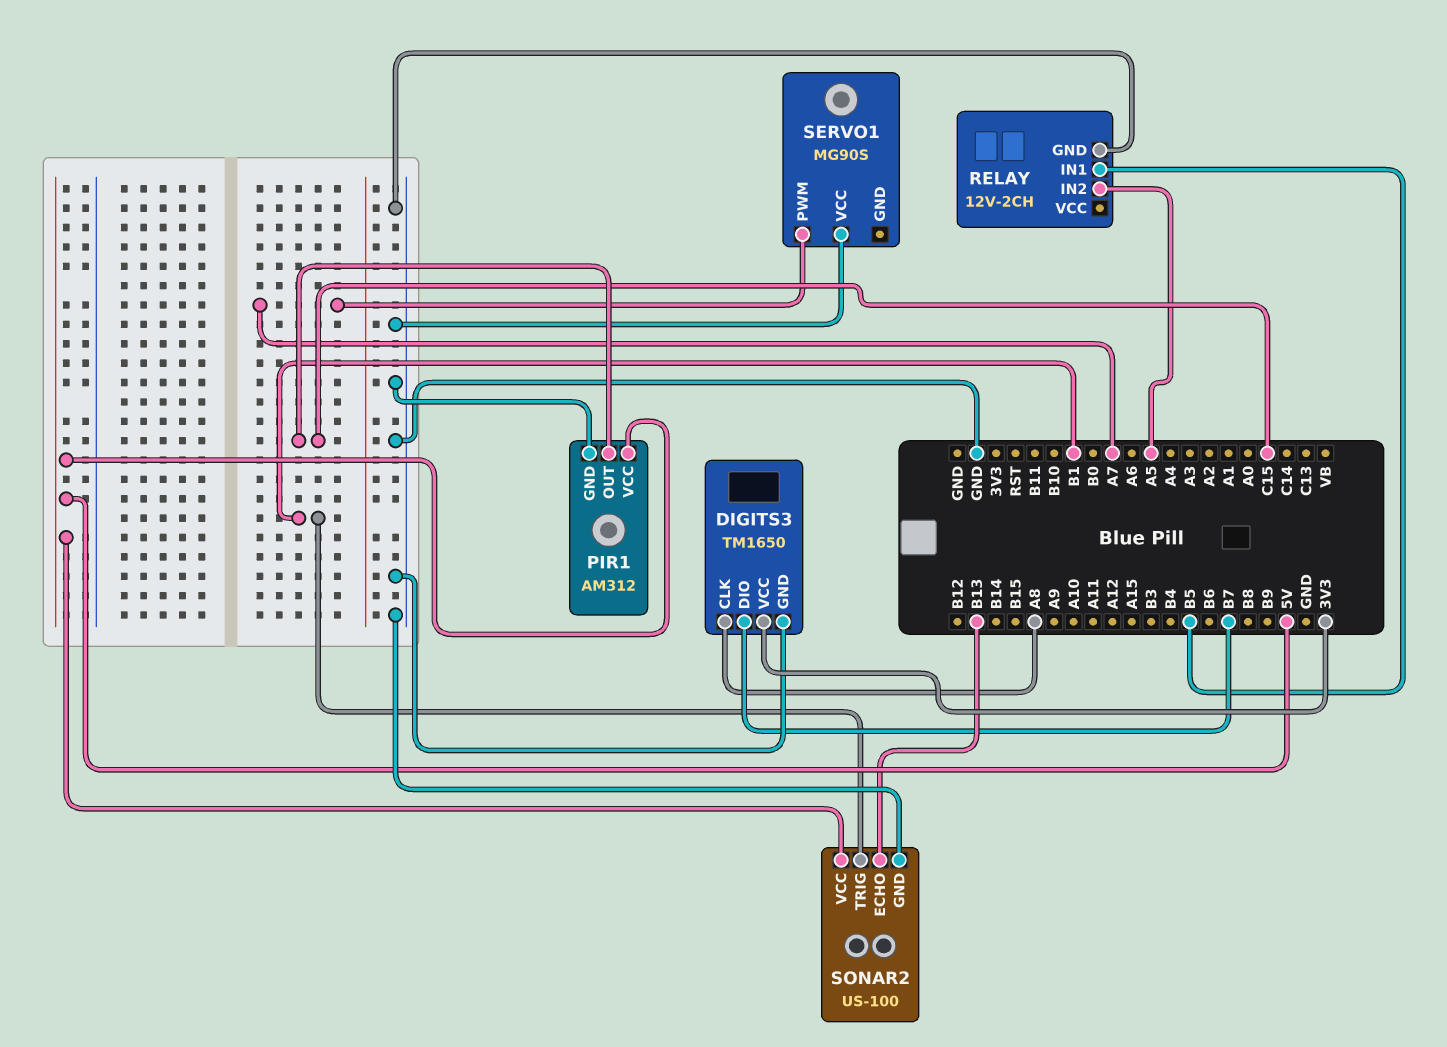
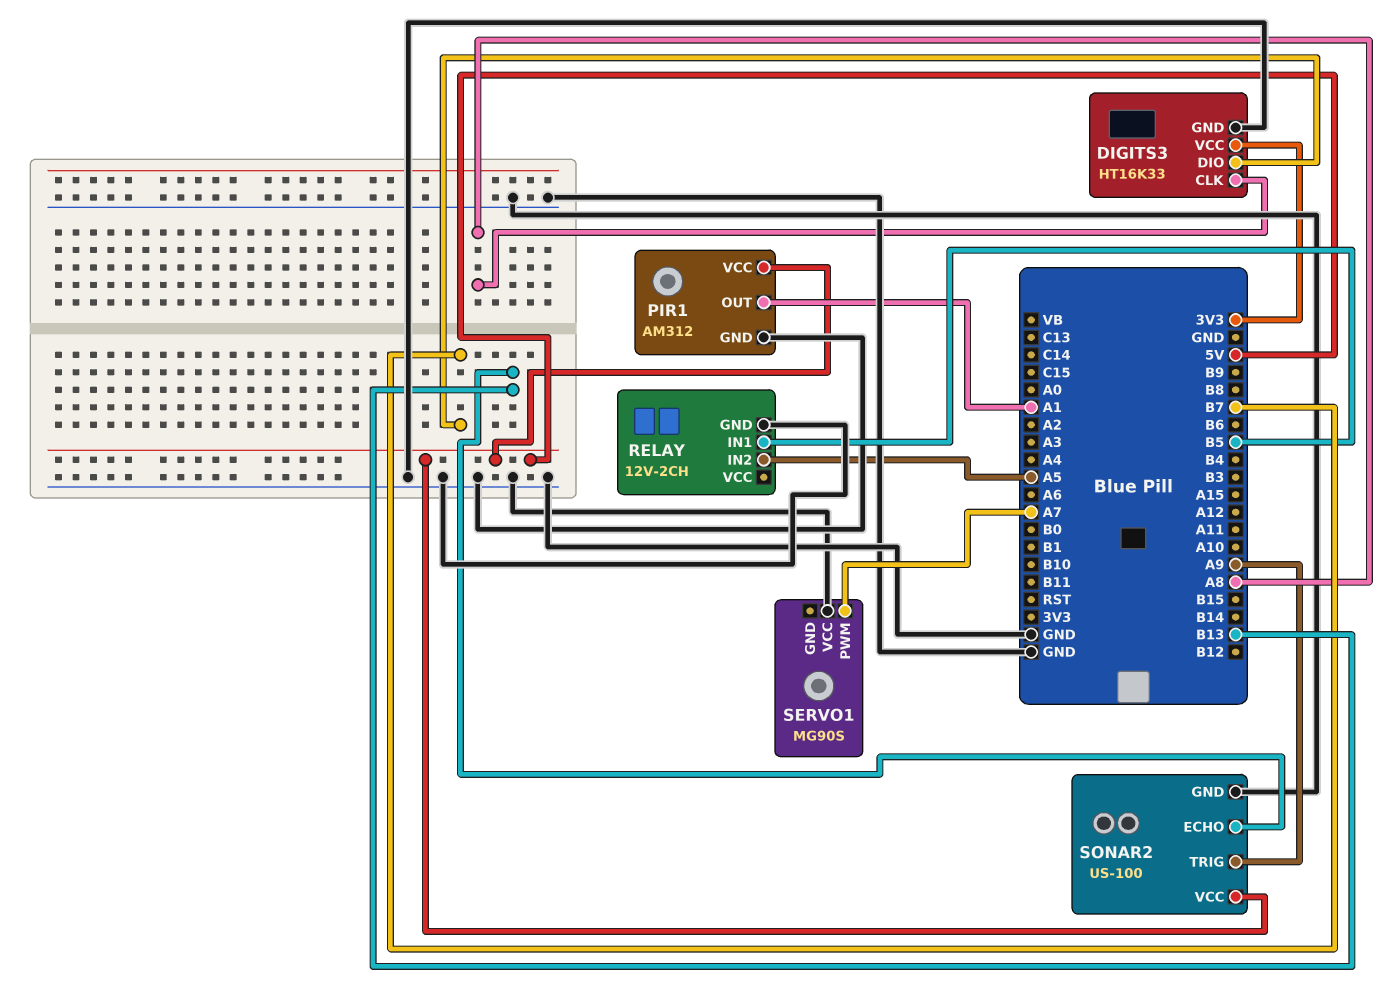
DIGITS3: TM1650 -> HT16K33
PIR1 pin OUT: C15 -> A1
SONAR2 pin TRIG: B1 -> A9

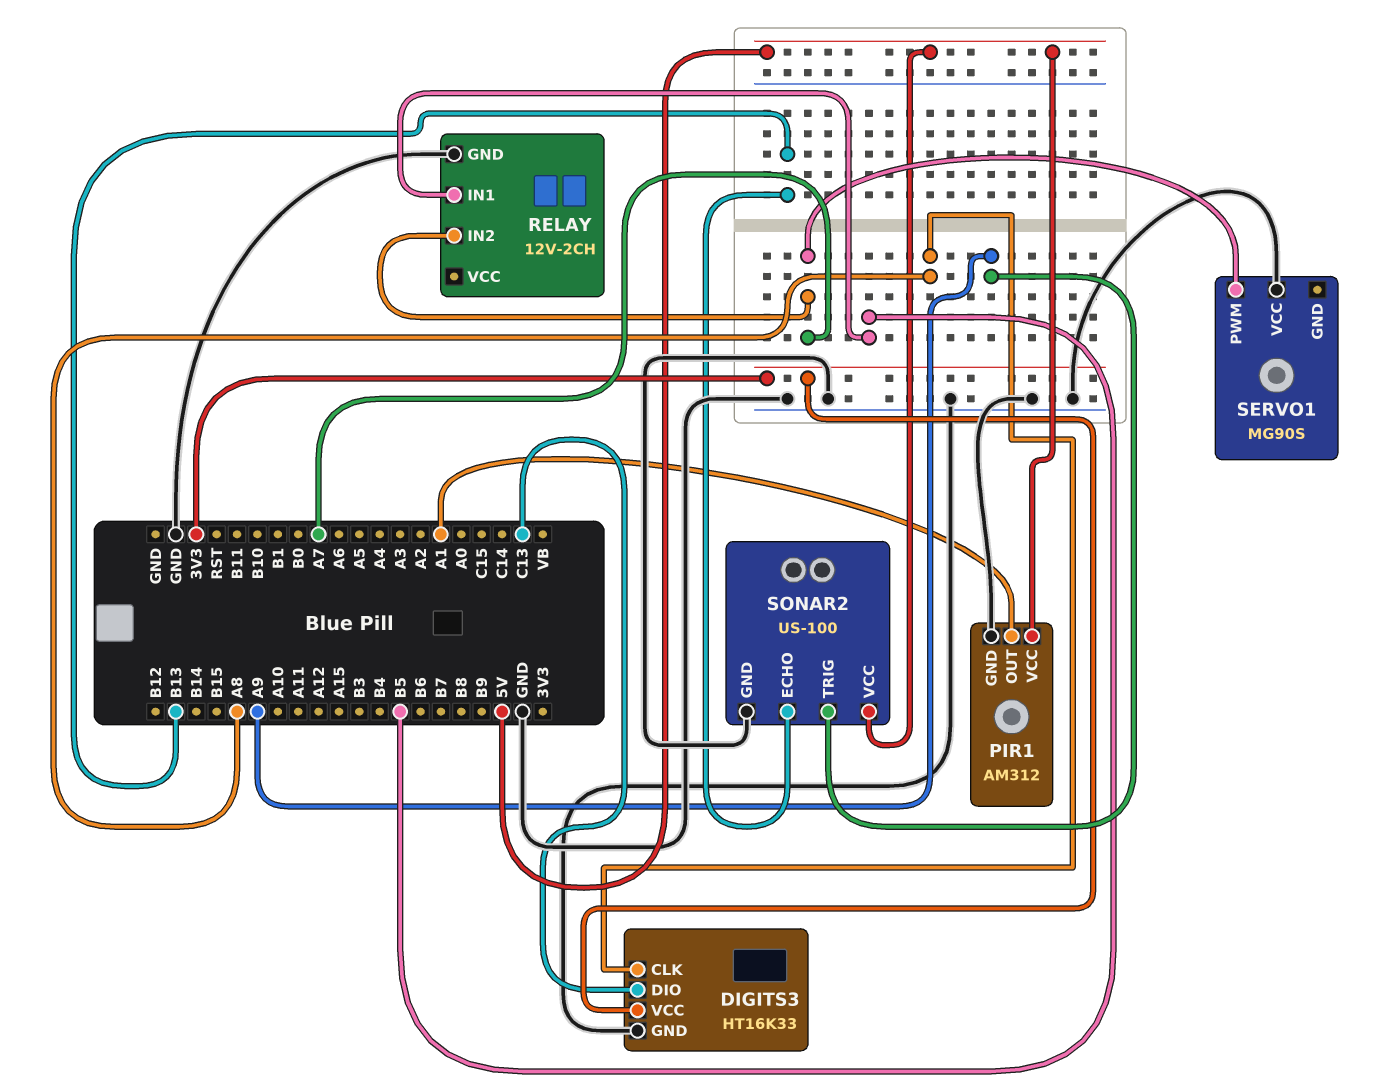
DIGITS3 pin DIO: B7 -> C13
RELAY pin IN2: A5 -> A7

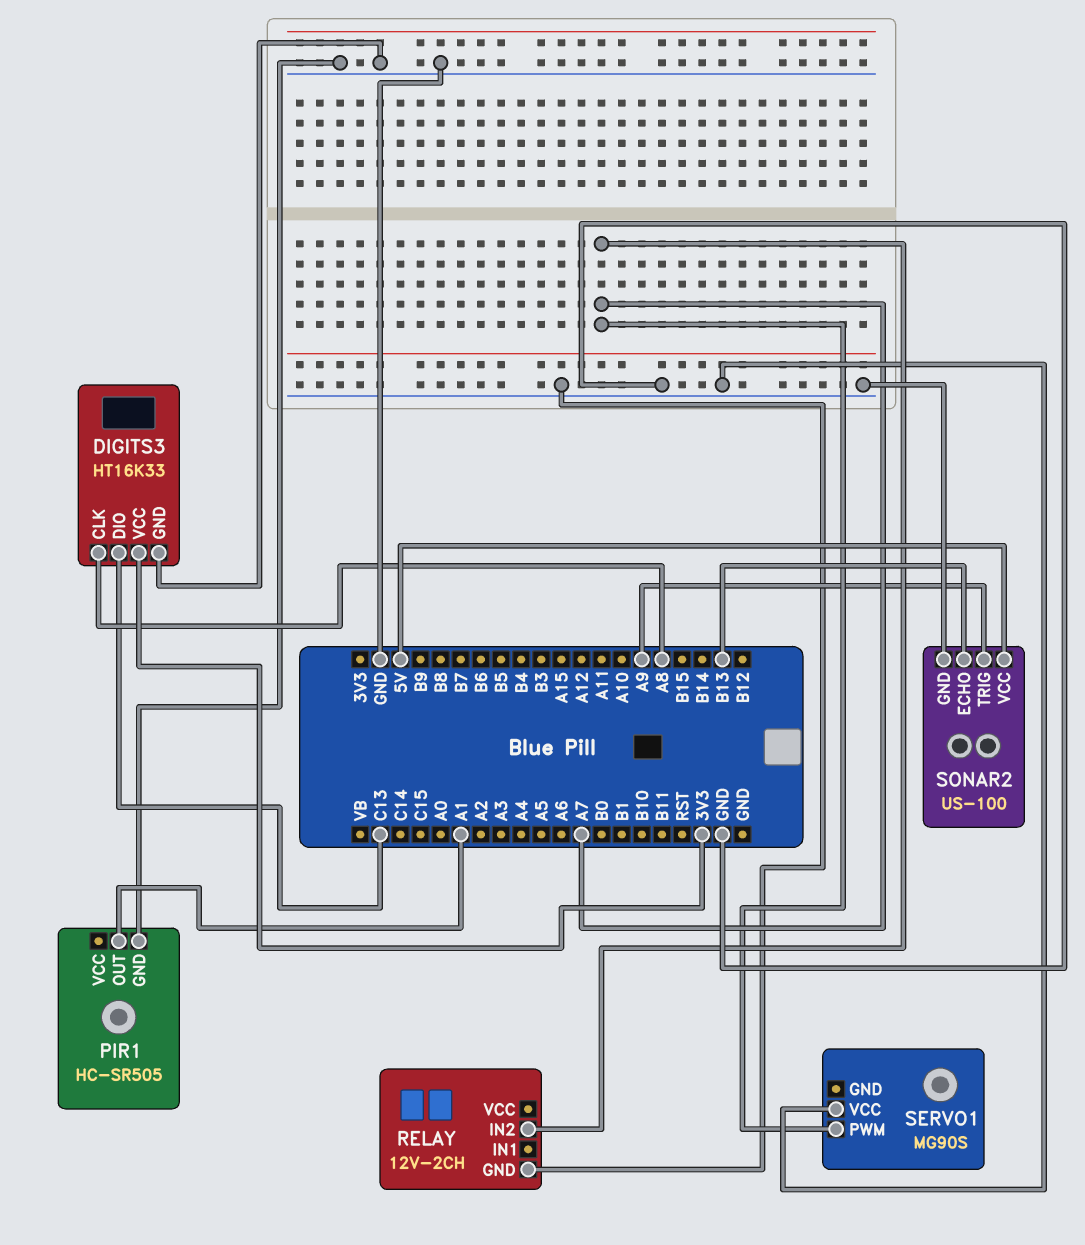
PIR1: AM312 -> HC-SR505
PIR1 pin VCC: 5V -> none
RELAY pin IN1: B5 -> none

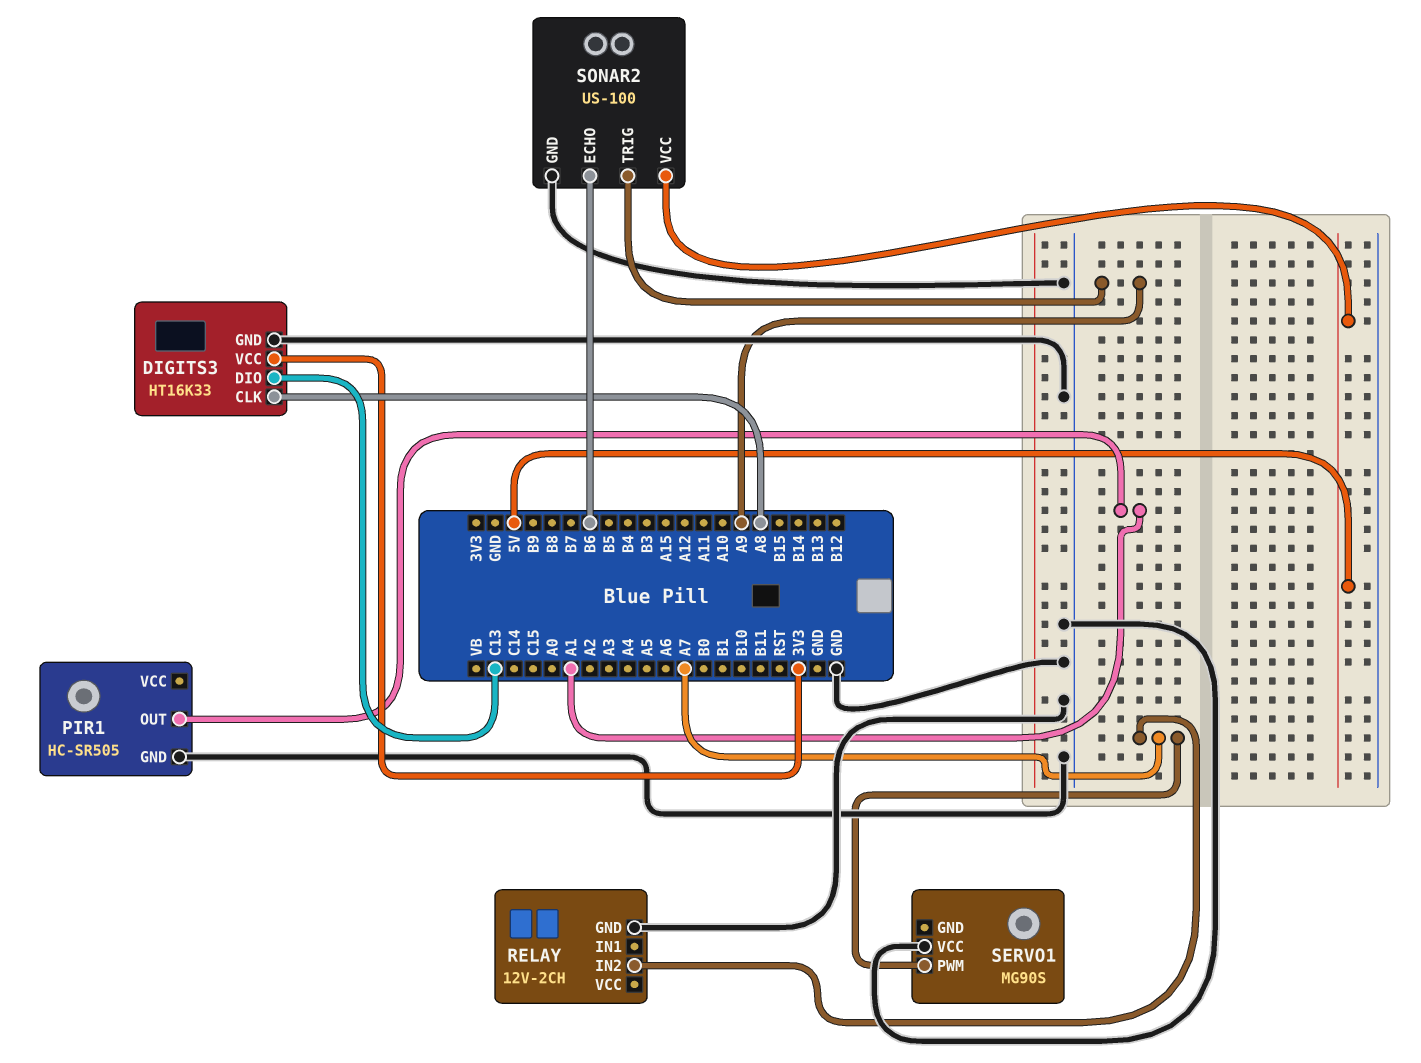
SONAR2 pin ECHO: B13 -> B6

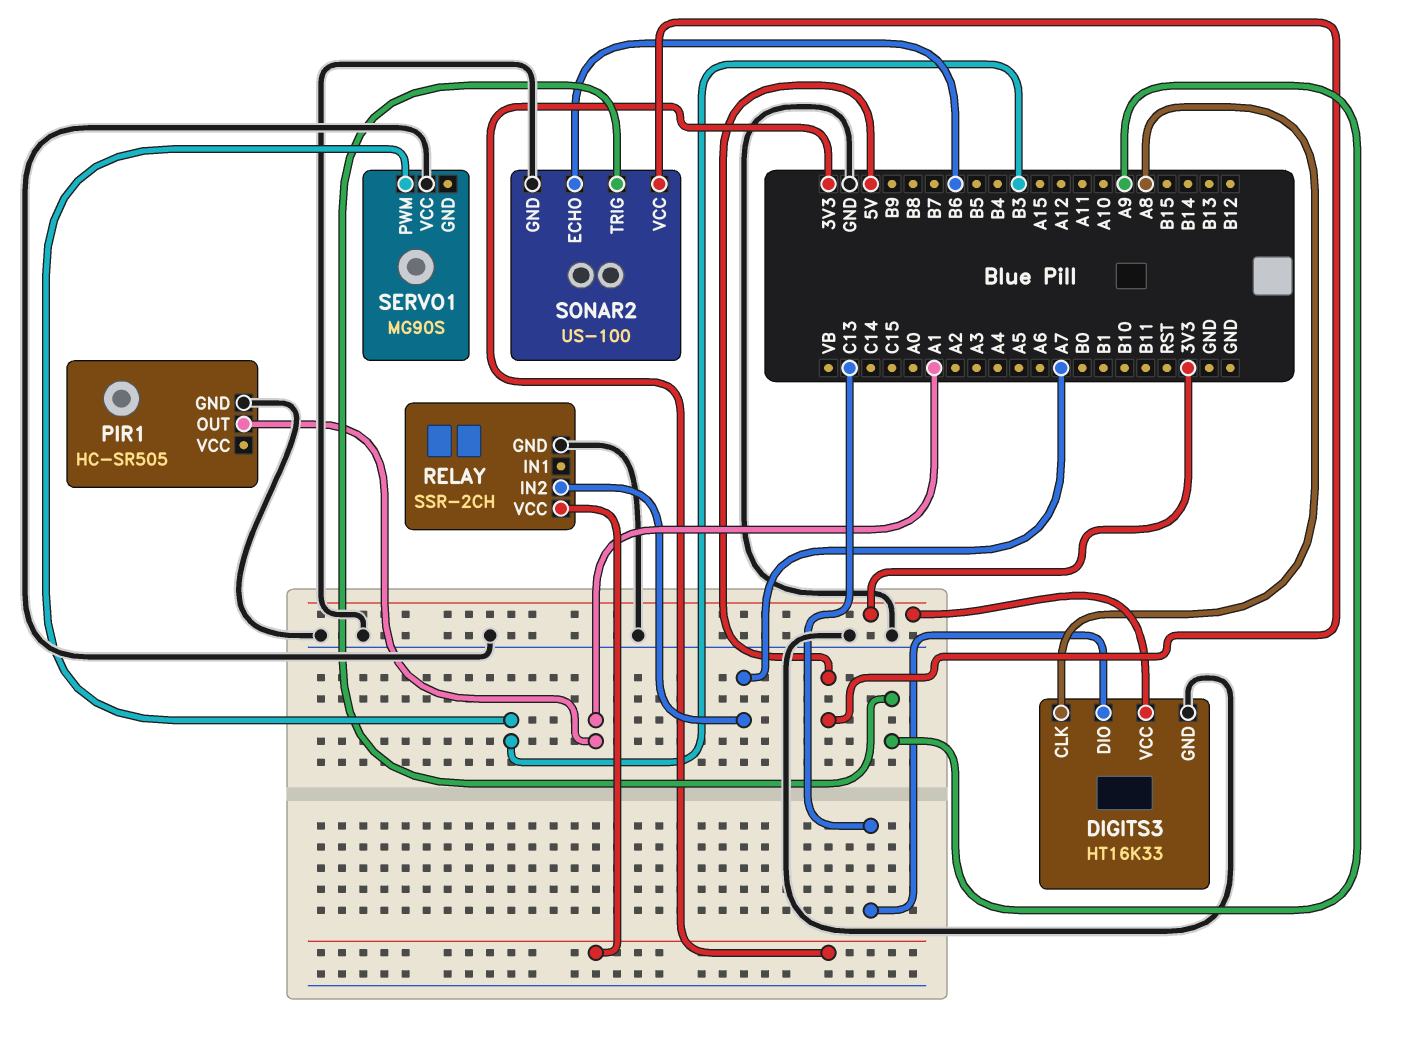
RELAY: 12V-2CH -> SSR-2CH
RELAY pin VCC: none -> 3V3
SERVO1 pin PWM: A7 -> B3

